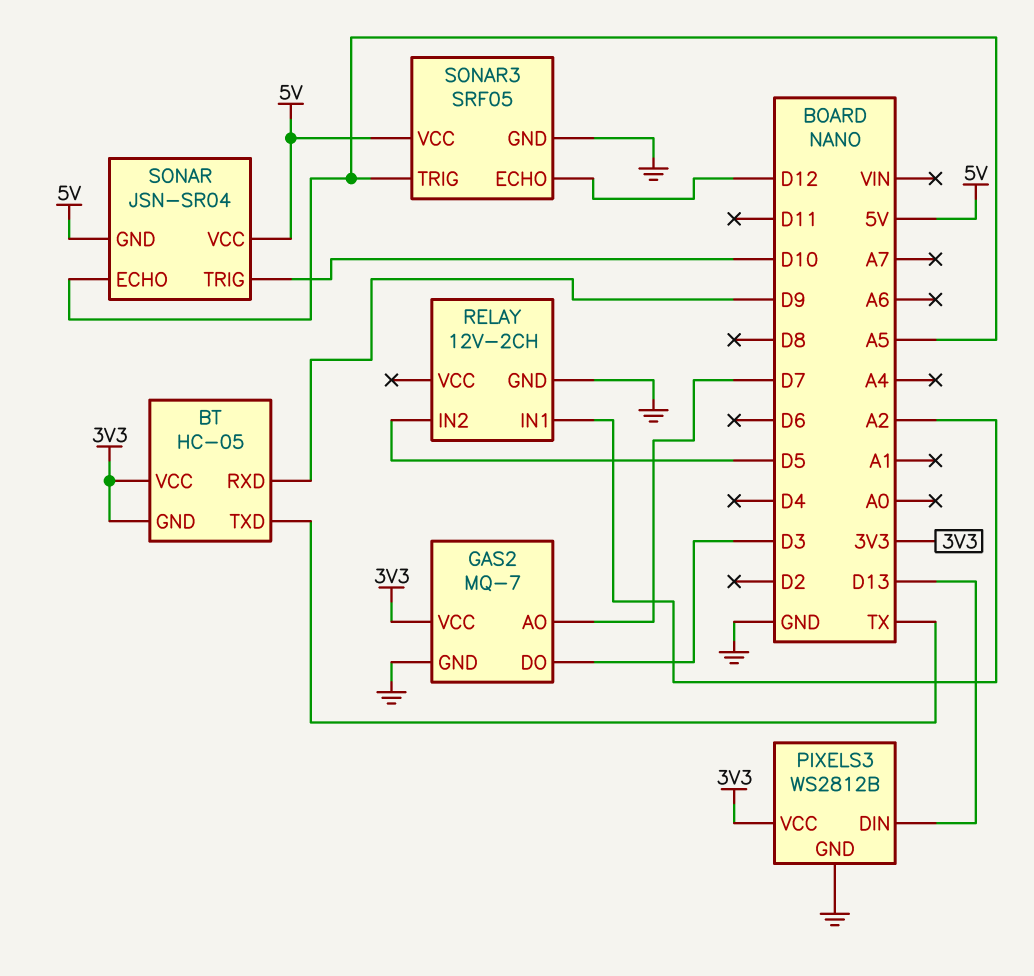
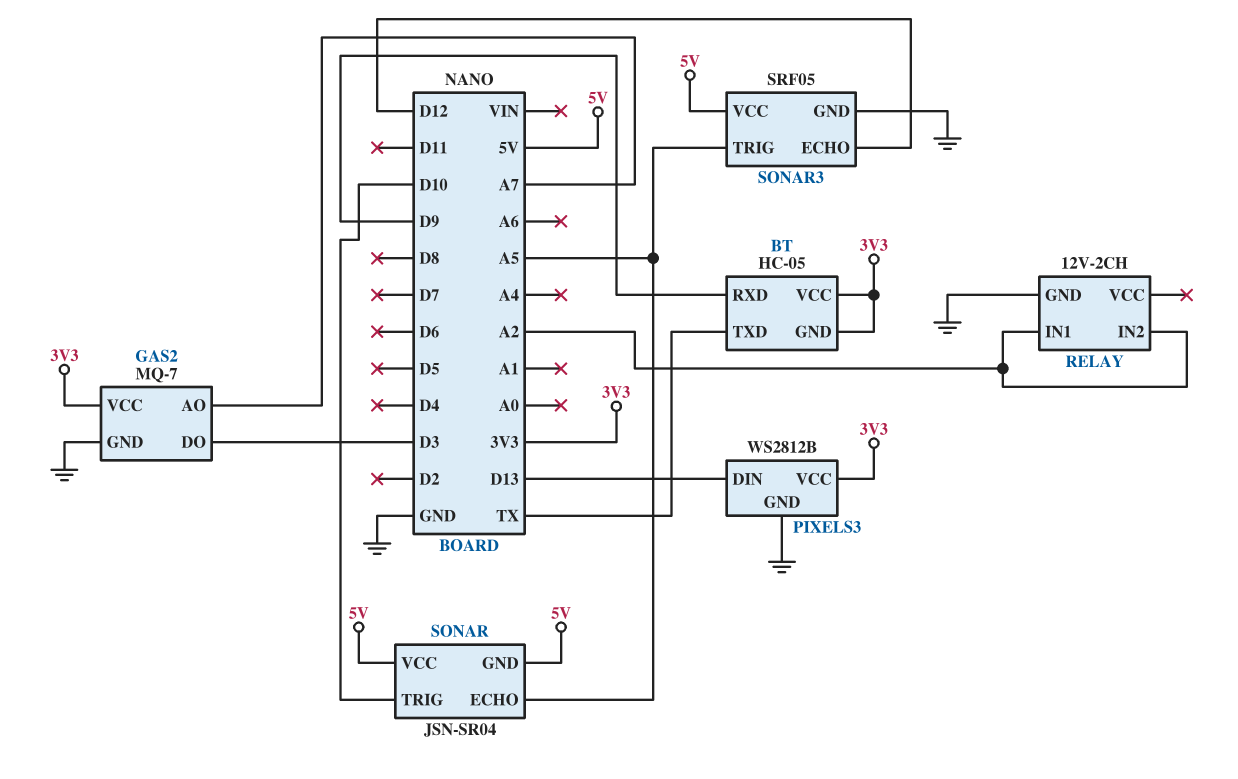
GAS2 pin AO: D7 -> A7
RELAY pin IN2: D5 -> A2

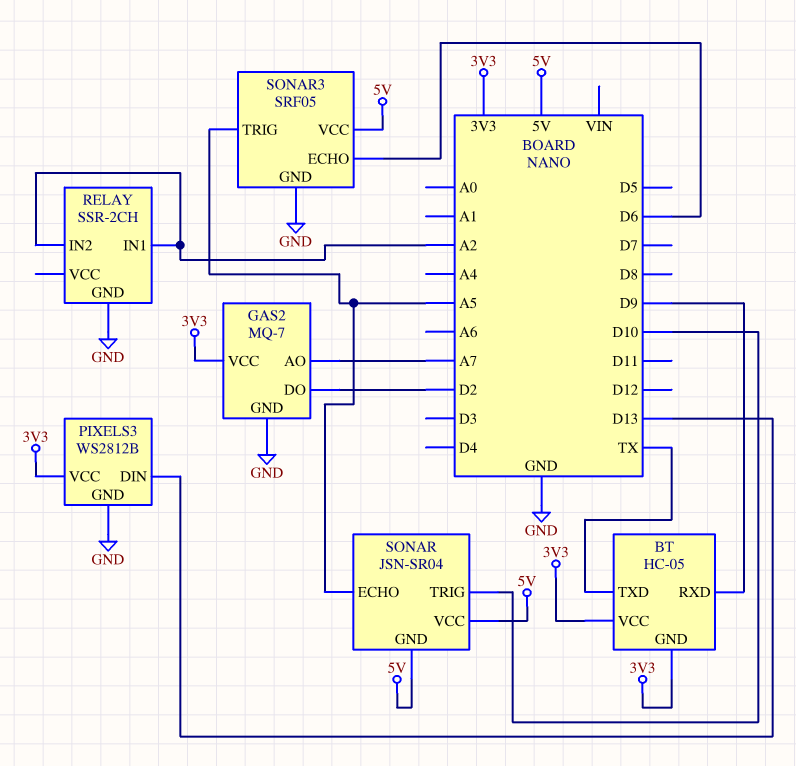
GAS2 pin DO: D3 -> D2
RELAY: 12V-2CH -> SSR-2CH
SONAR3 pin ECHO: D12 -> D6

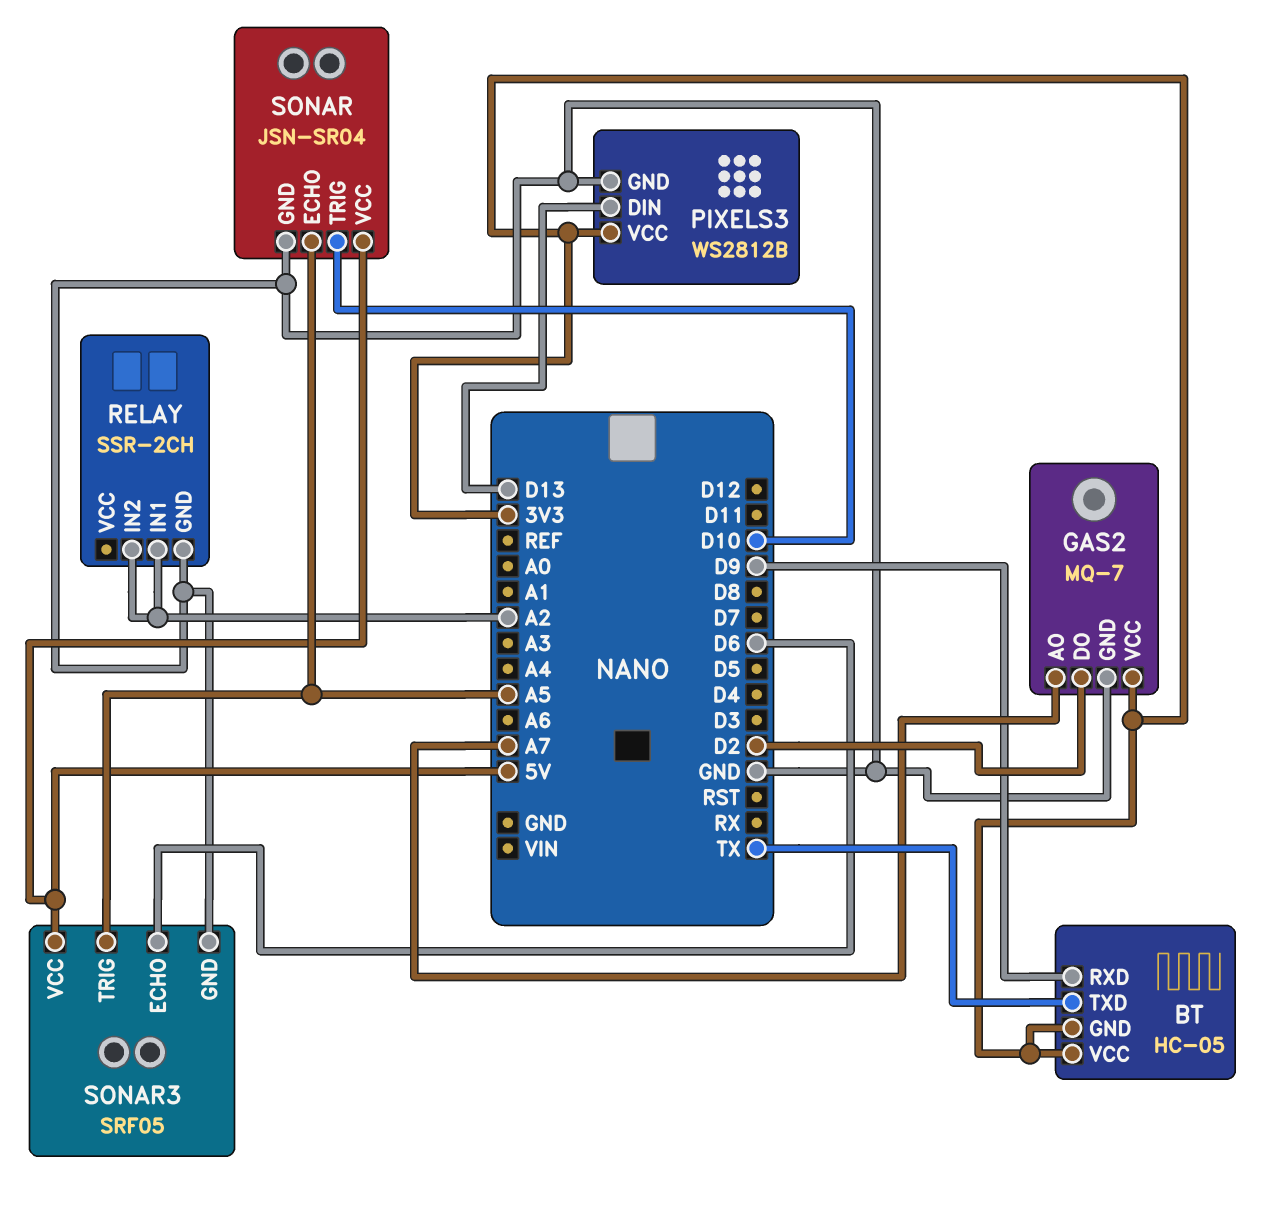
SONAR pin GND: 5V -> GND

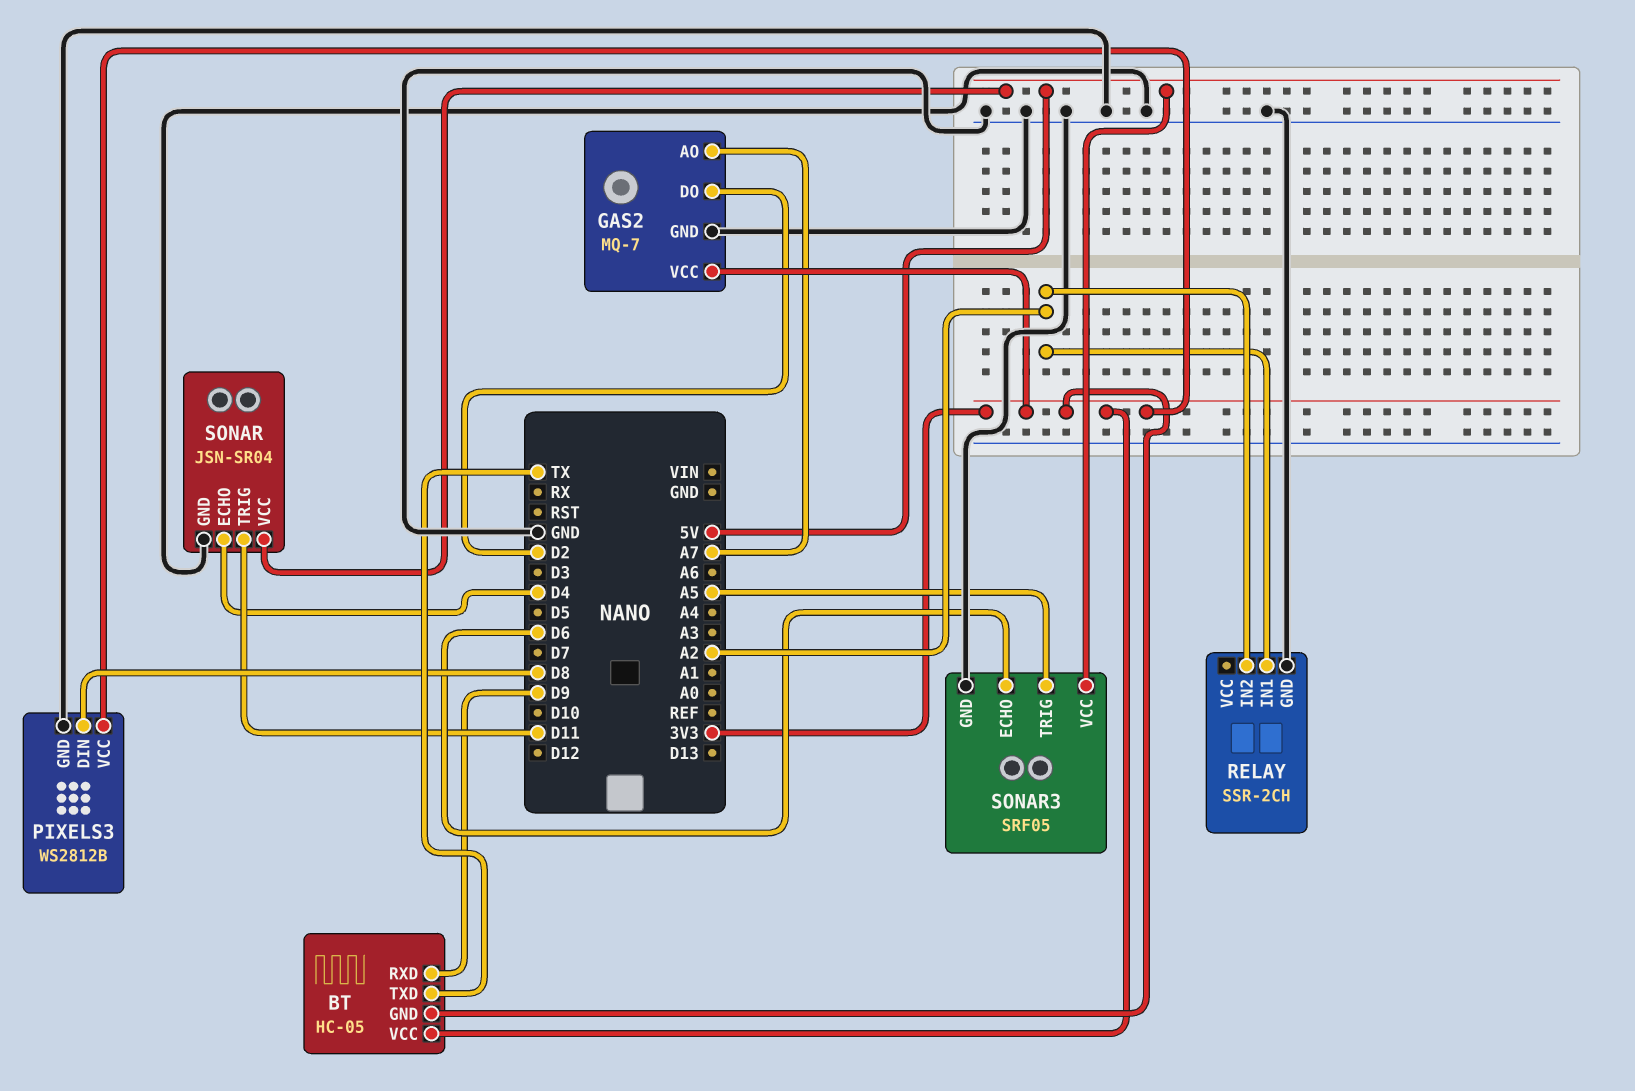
PIXELS3 pin DIN: D13 -> D8
SONAR pin ECHO: A5 -> D4
SONAR pin TRIG: D10 -> D11

